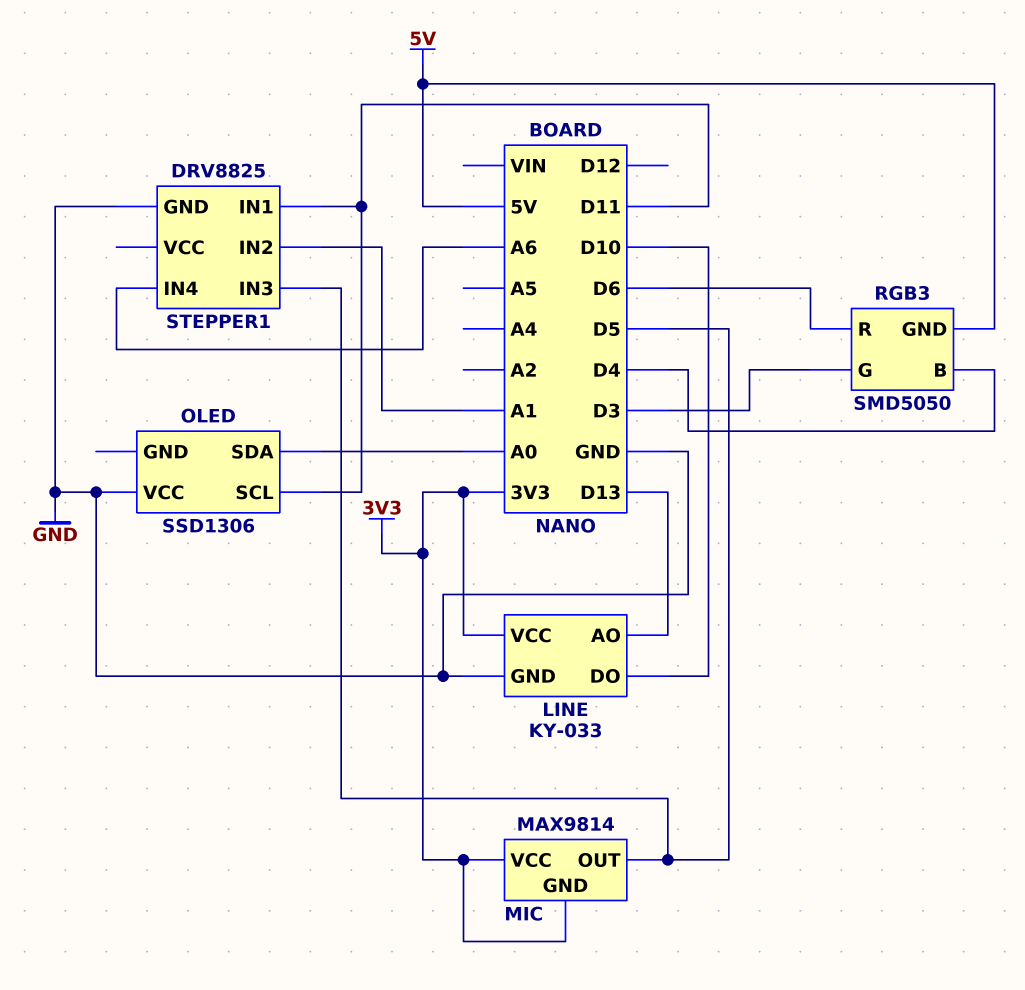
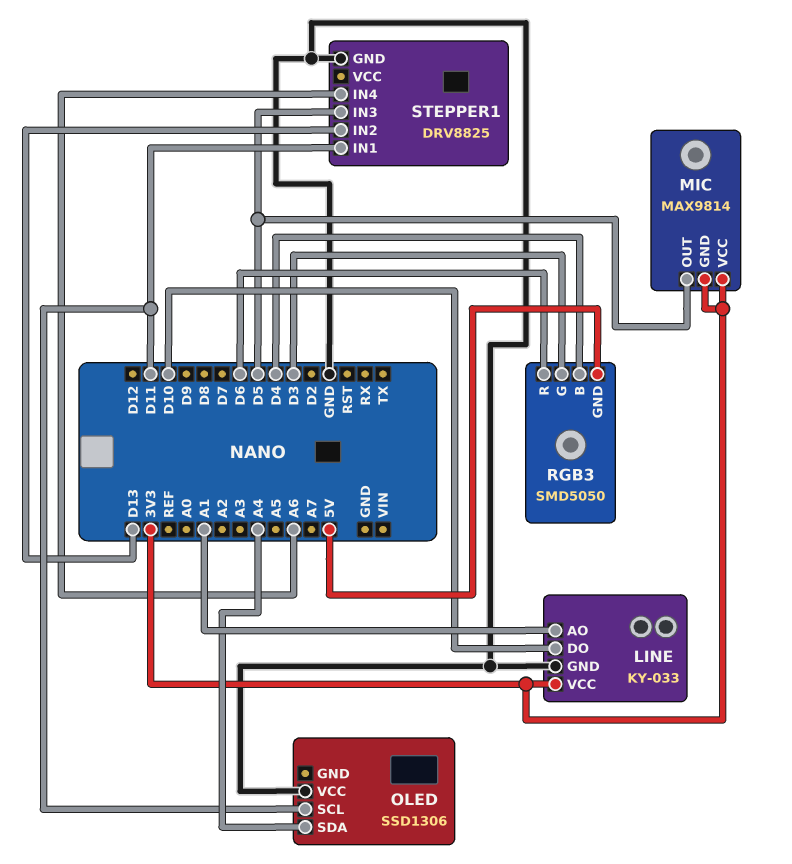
LINE pin AO: D13 -> A1
OLED pin SDA: A0 -> A4
STEPPER1 pin IN2: A1 -> D13

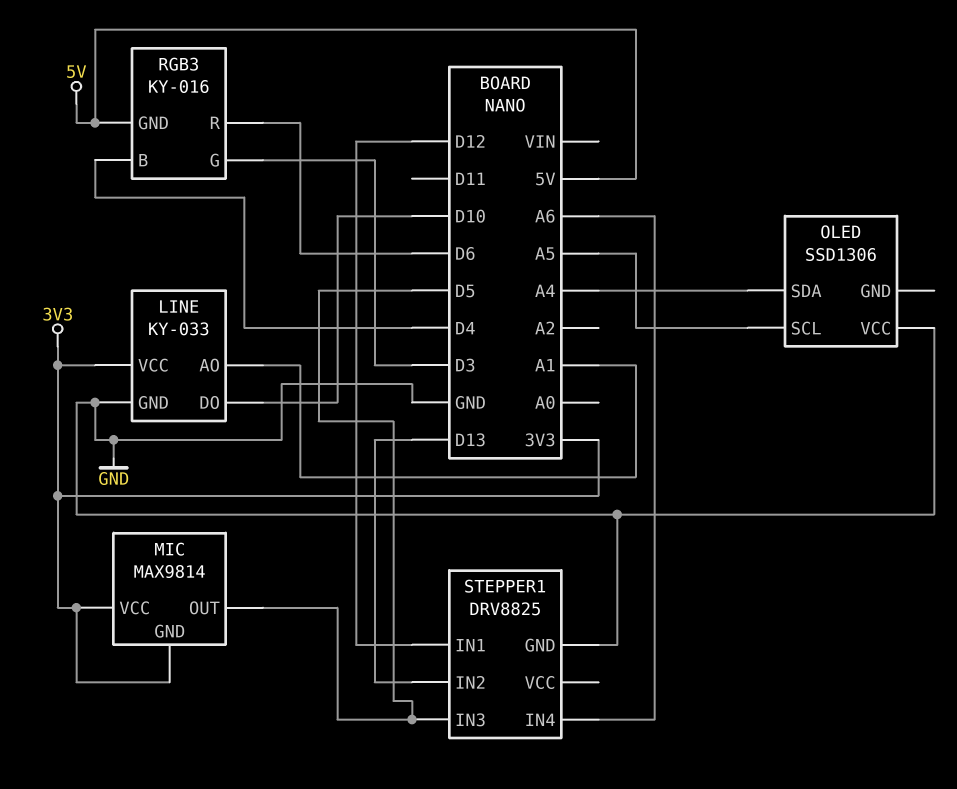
OLED pin SCL: D11 -> A5
RGB3: SMD5050 -> KY-016
STEPPER1 pin IN1: D11 -> D12

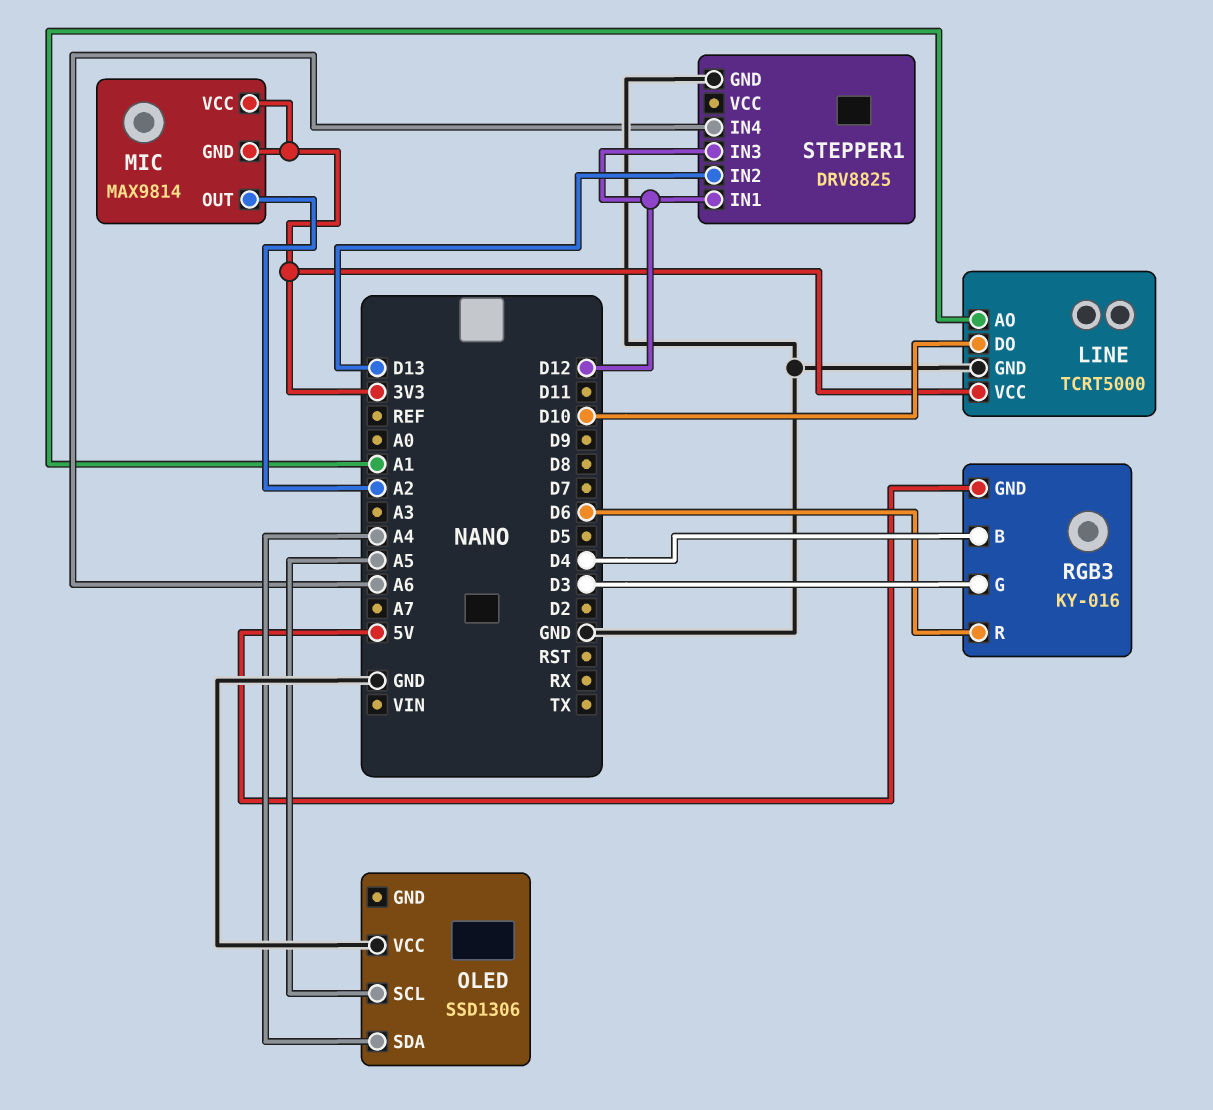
LINE: KY-033 -> TCRT5000
MIC pin OUT: D5 -> A2
STEPPER1 pin IN3: D5 -> D12

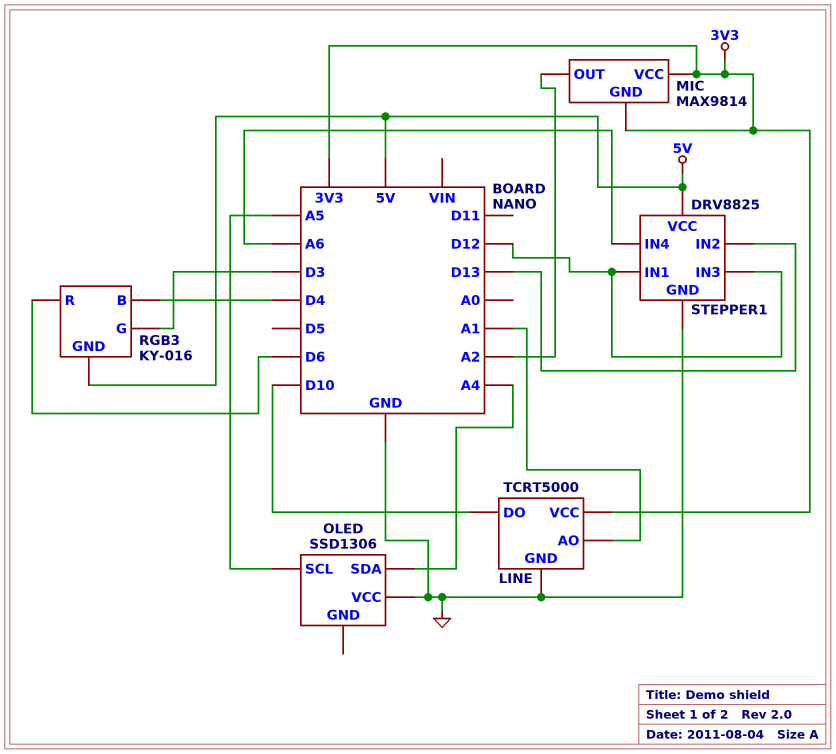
STEPPER1 pin VCC: none -> 5V

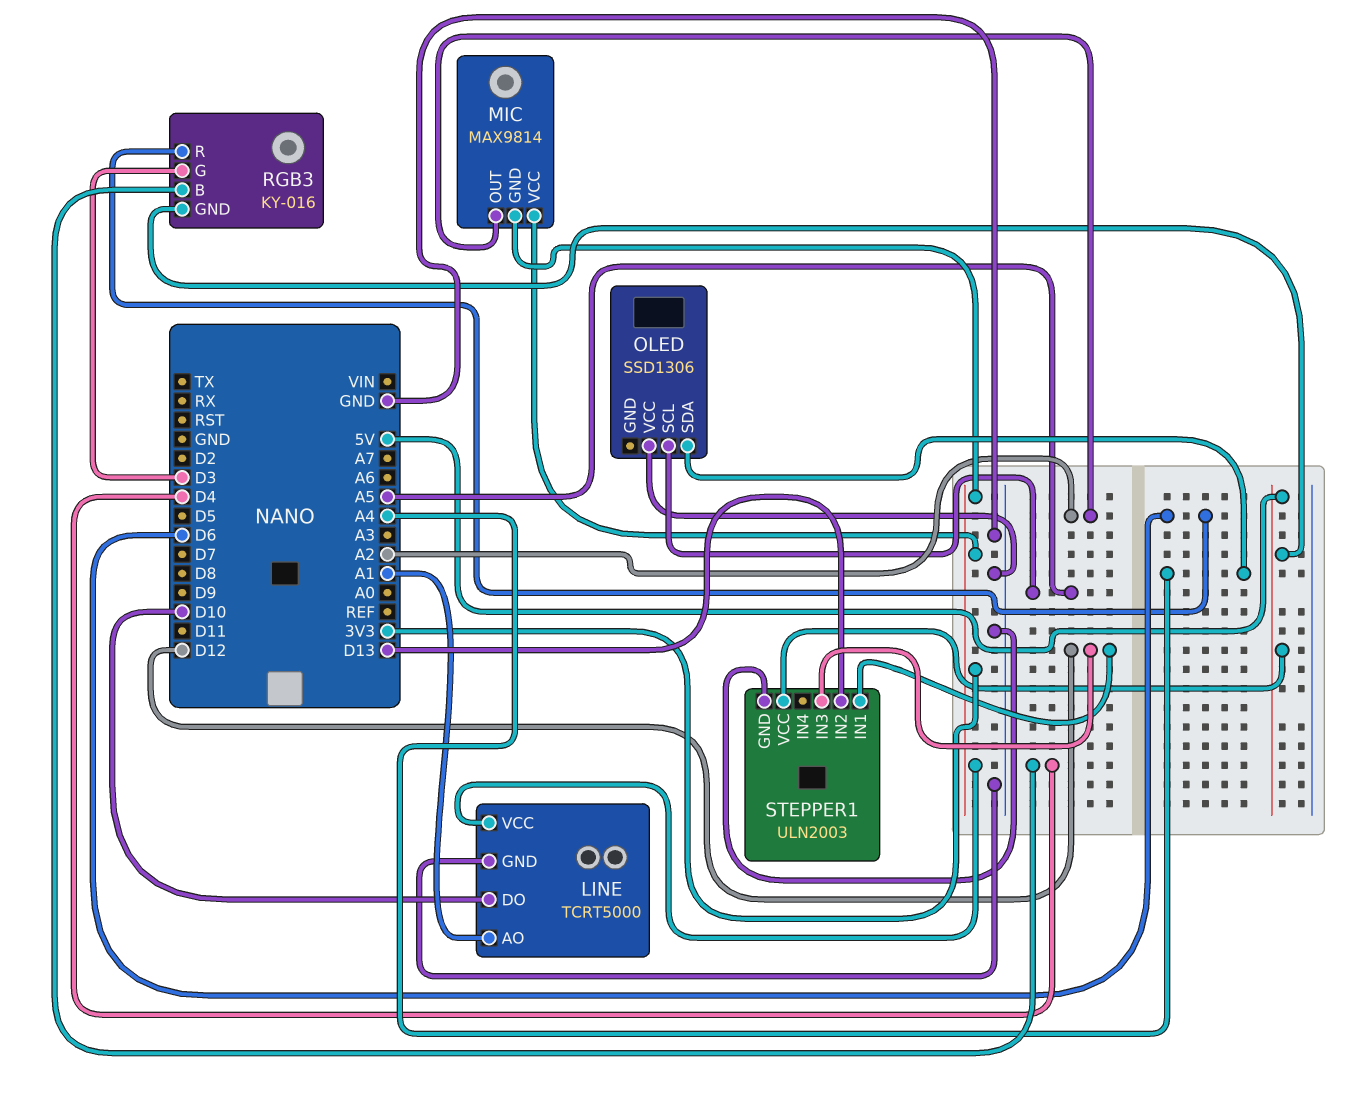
STEPPER1: DRV8825 -> ULN2003
STEPPER1 pin IN4: A6 -> none

